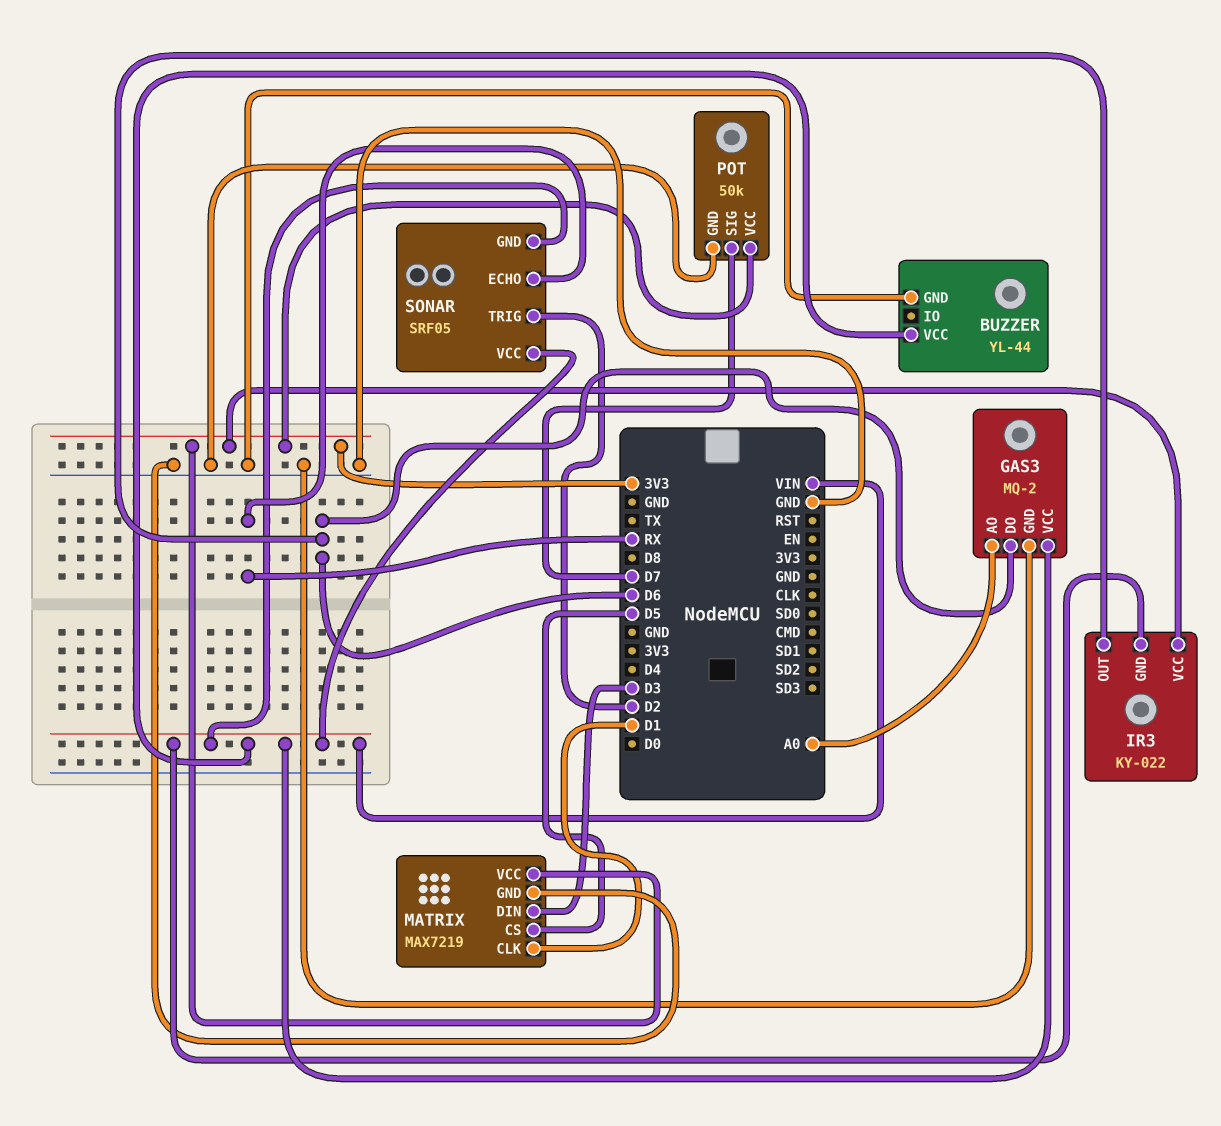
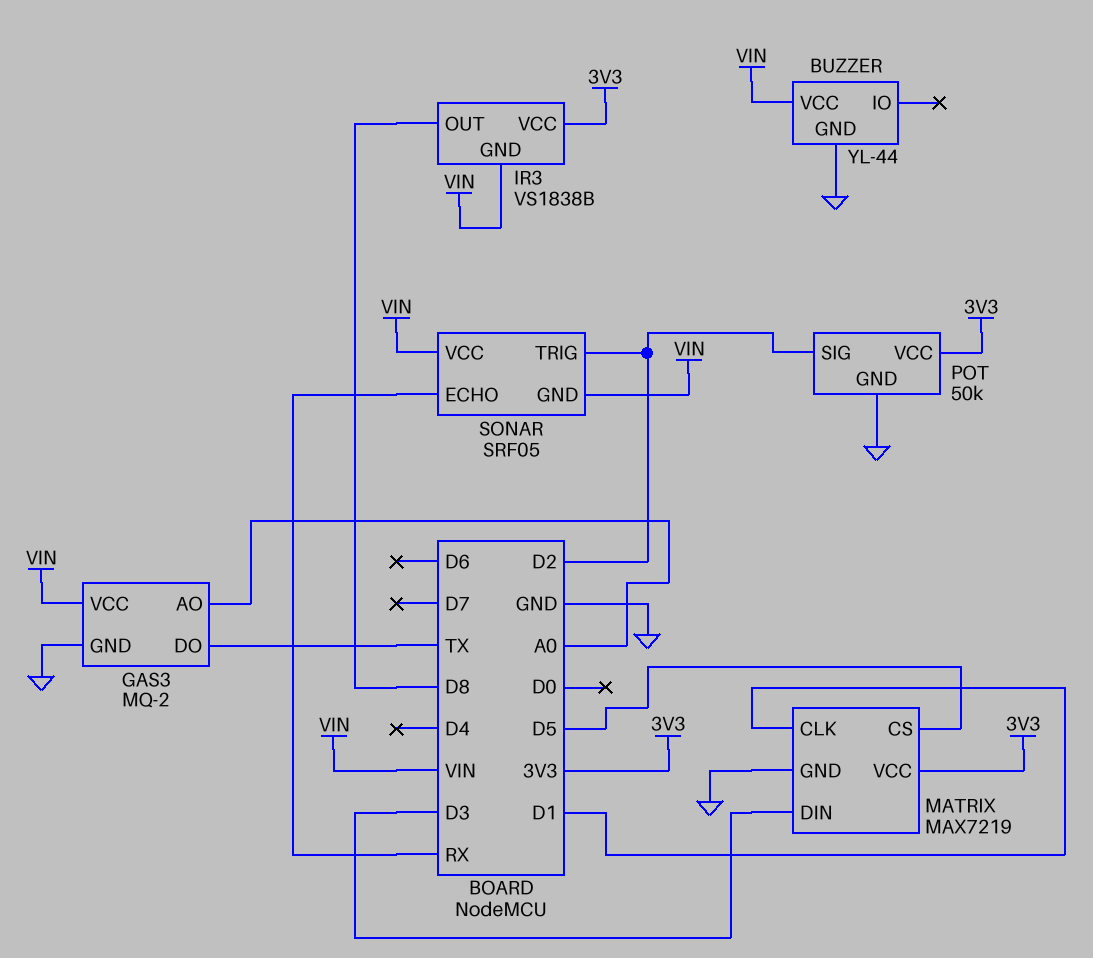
GAS3 pin DO: D6 -> TX
IR3: KY-022 -> VS1838B
IR3 pin OUT: D6 -> D8
POT pin SIG: D7 -> D2

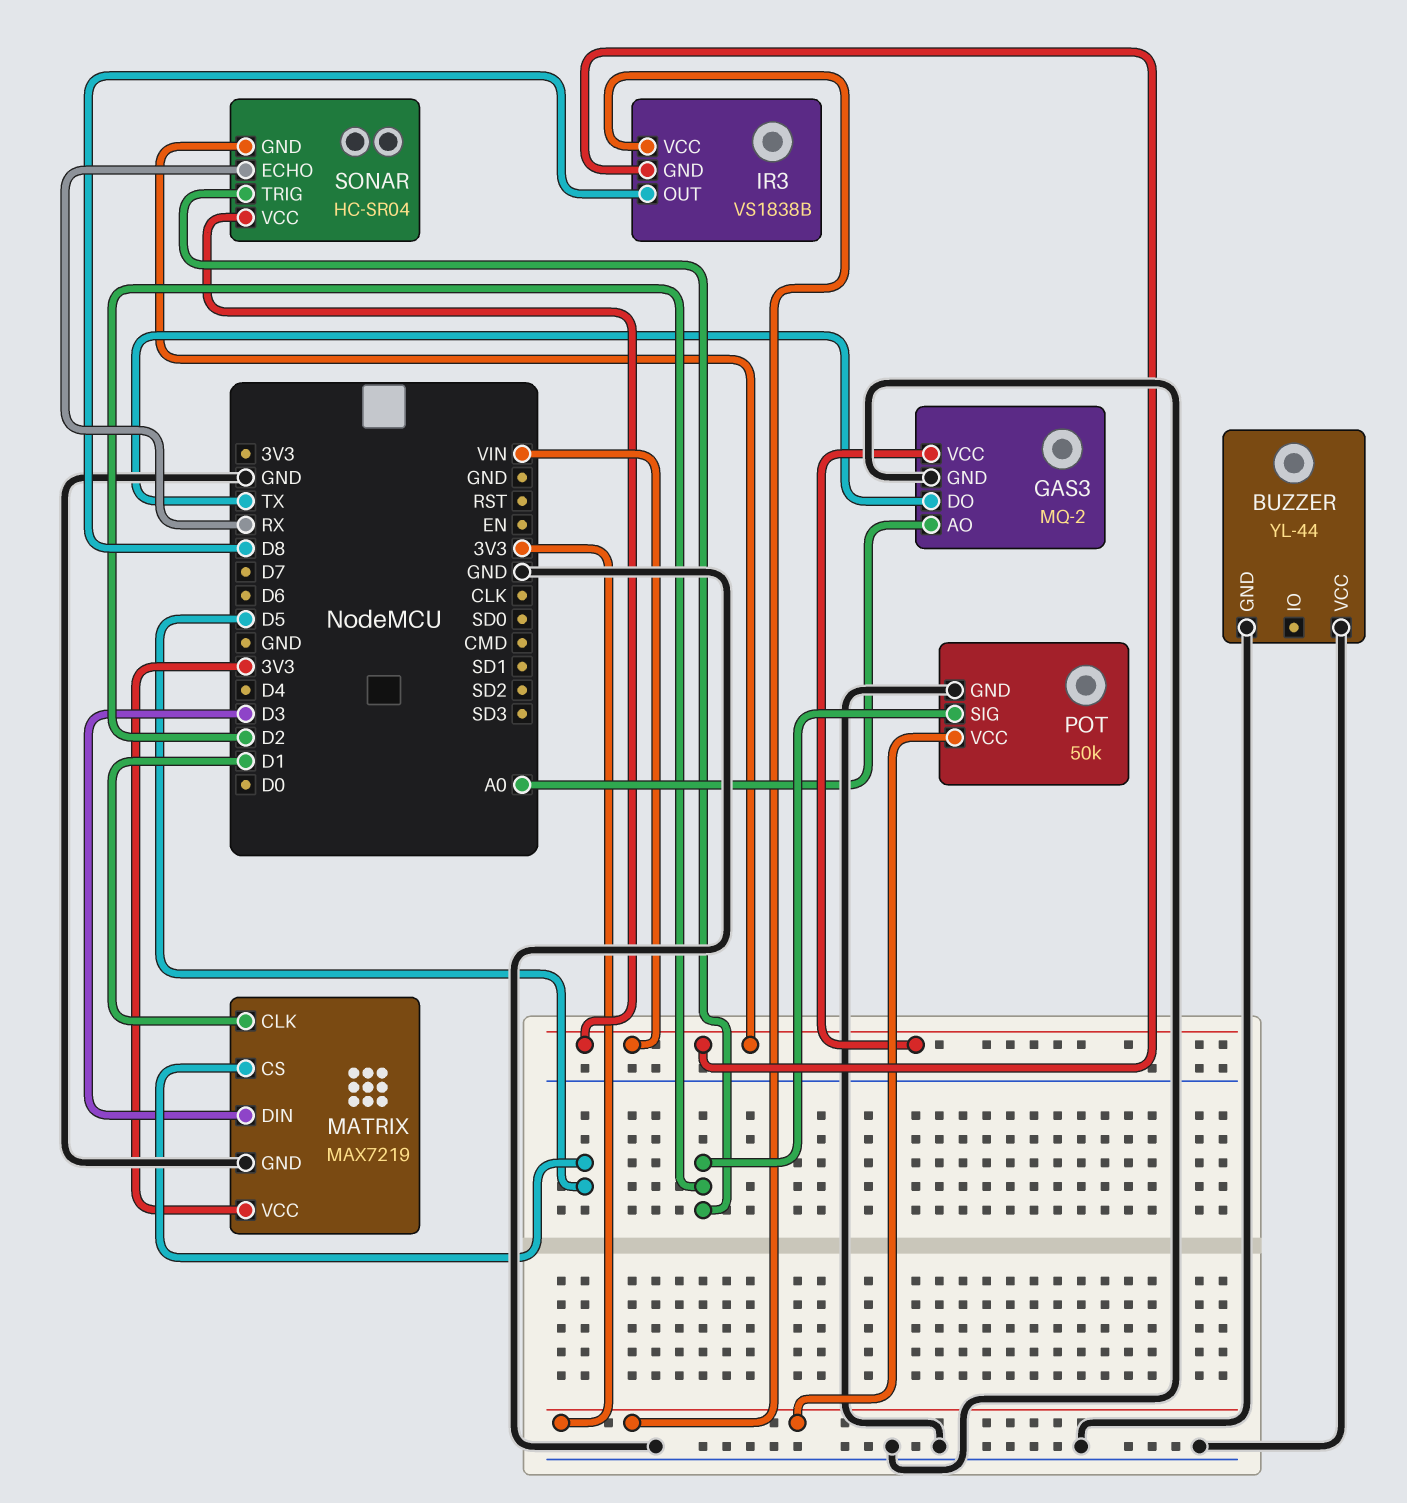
BUZZER pin VCC: VIN -> GND
SONAR: SRF05 -> HC-SR04

